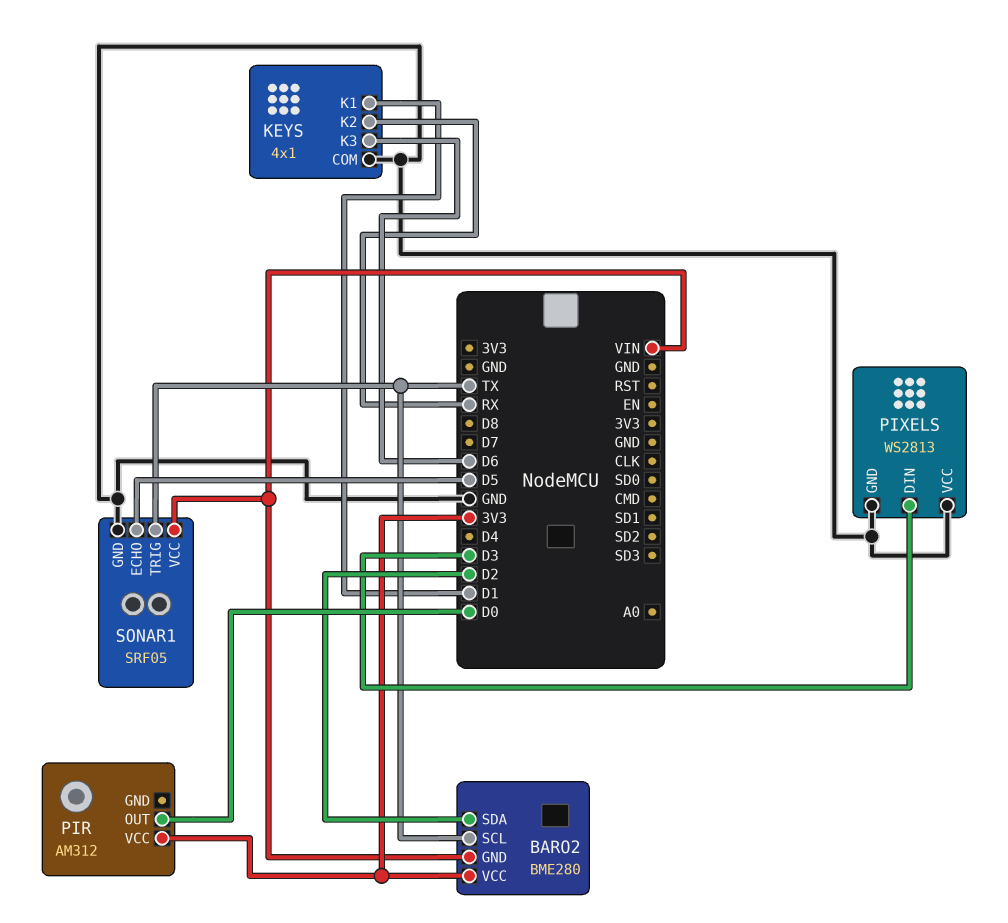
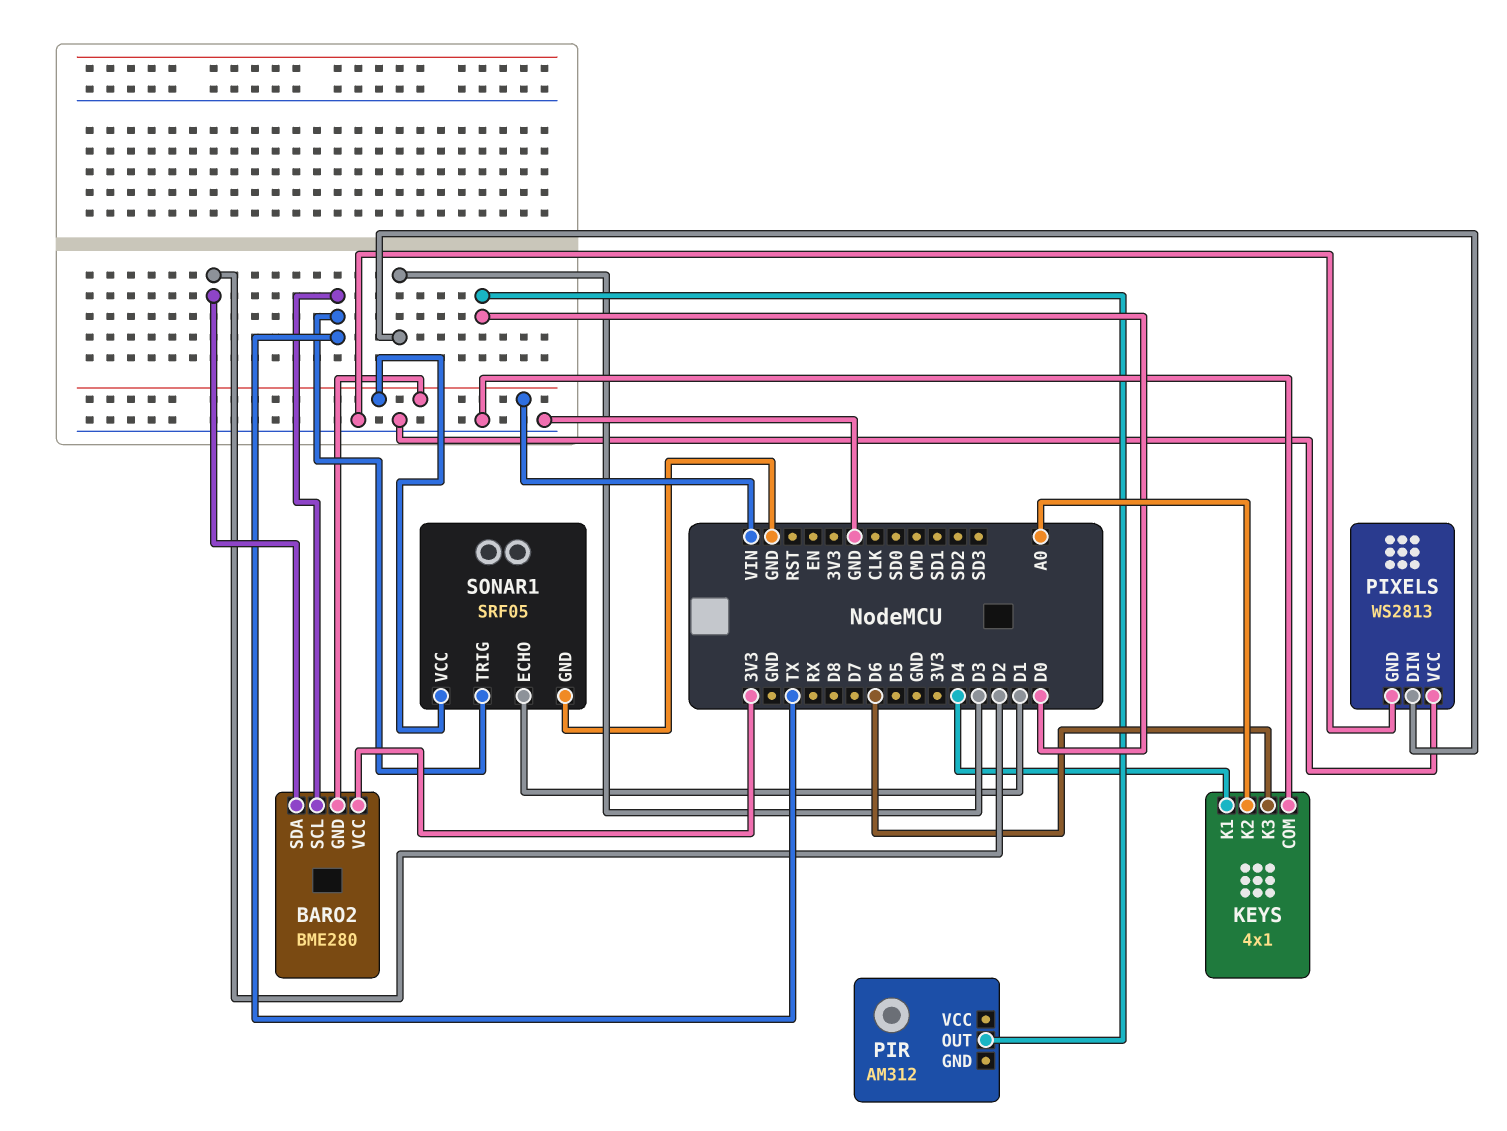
KEYS pin K1: D1 -> D4
KEYS pin K2: RX -> A0
PIR pin VCC: 3V3 -> none
SONAR1 pin ECHO: D5 -> D1

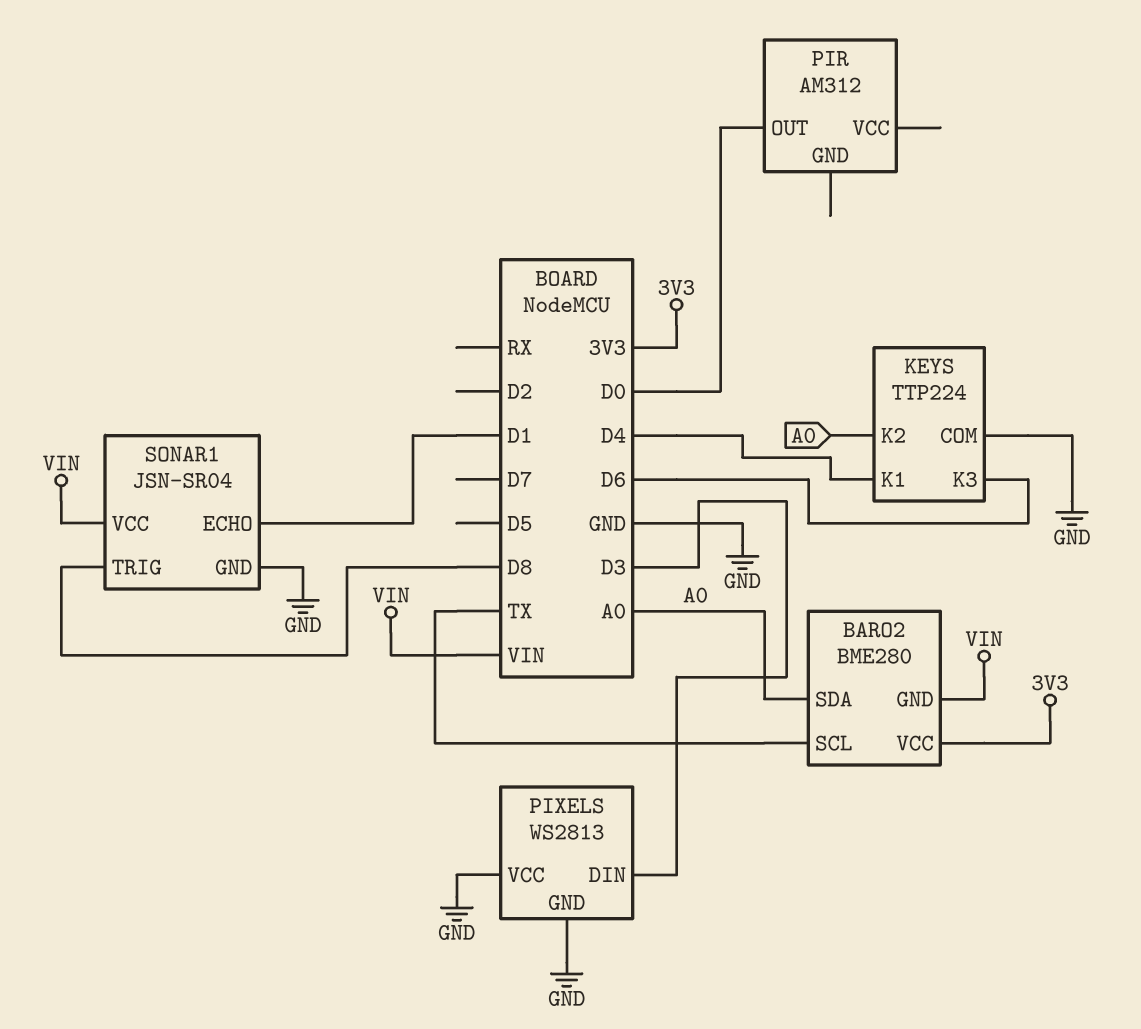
BARO2 pin SDA: D2 -> A0
KEYS: 4x1 -> TTP224
SONAR1: SRF05 -> JSN-SR04
SONAR1 pin TRIG: TX -> D8

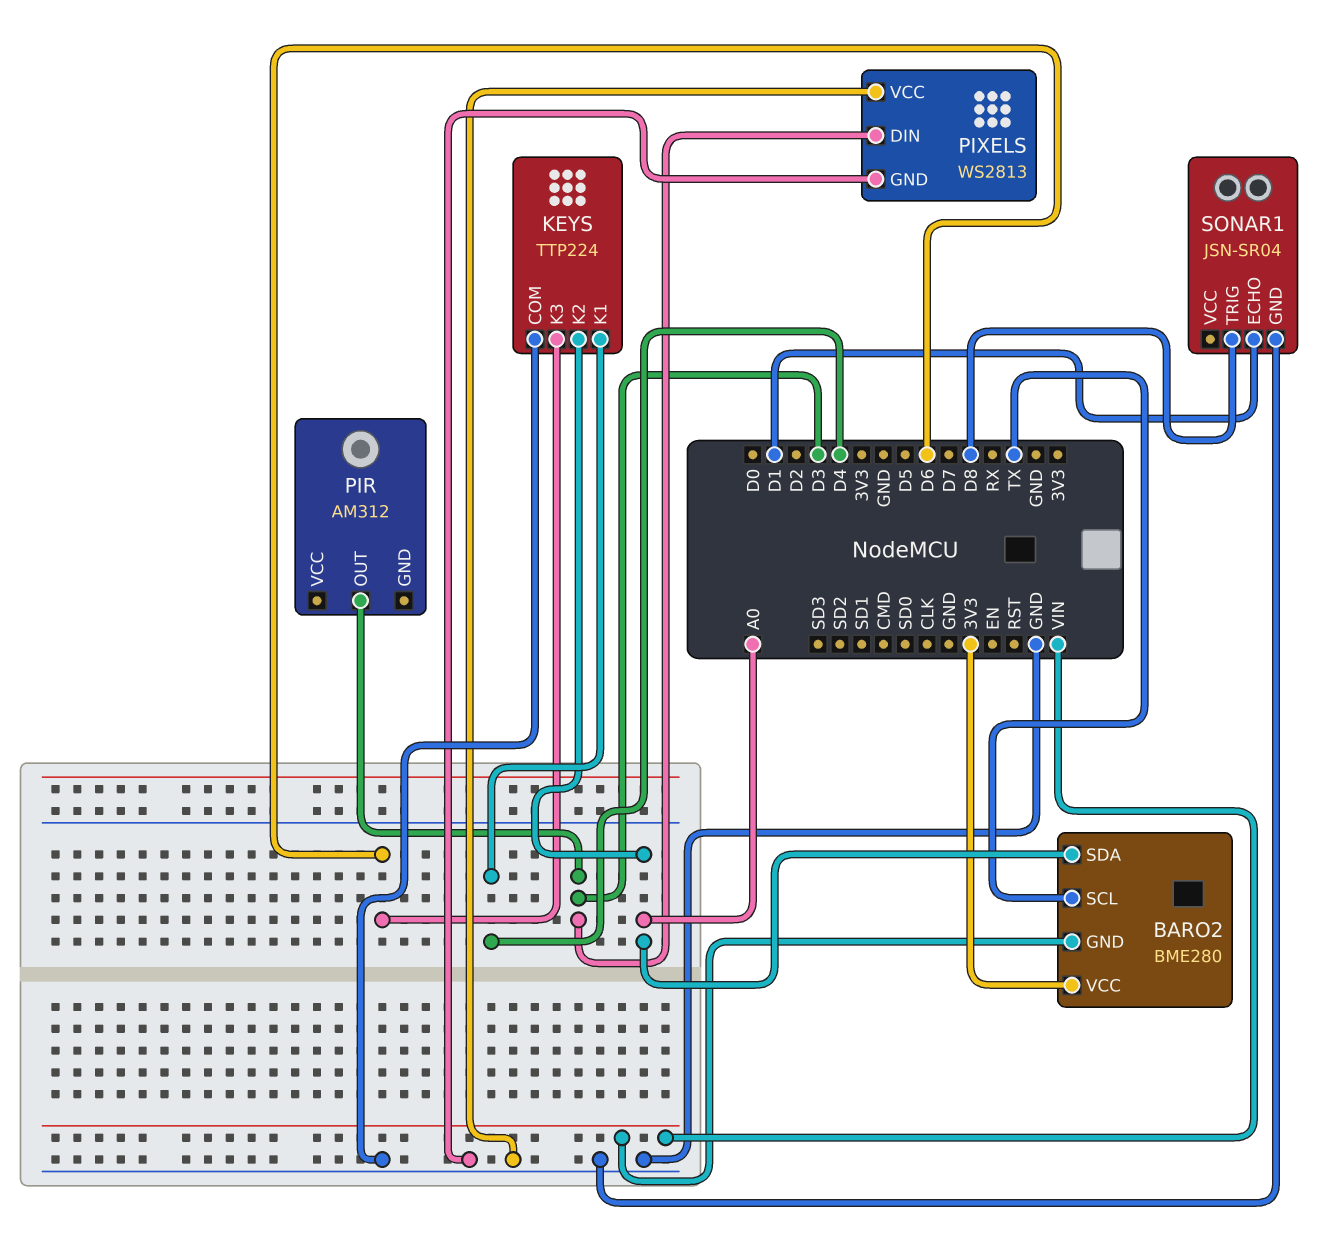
PIR pin OUT: D0 -> D3
SONAR1 pin VCC: VIN -> none

